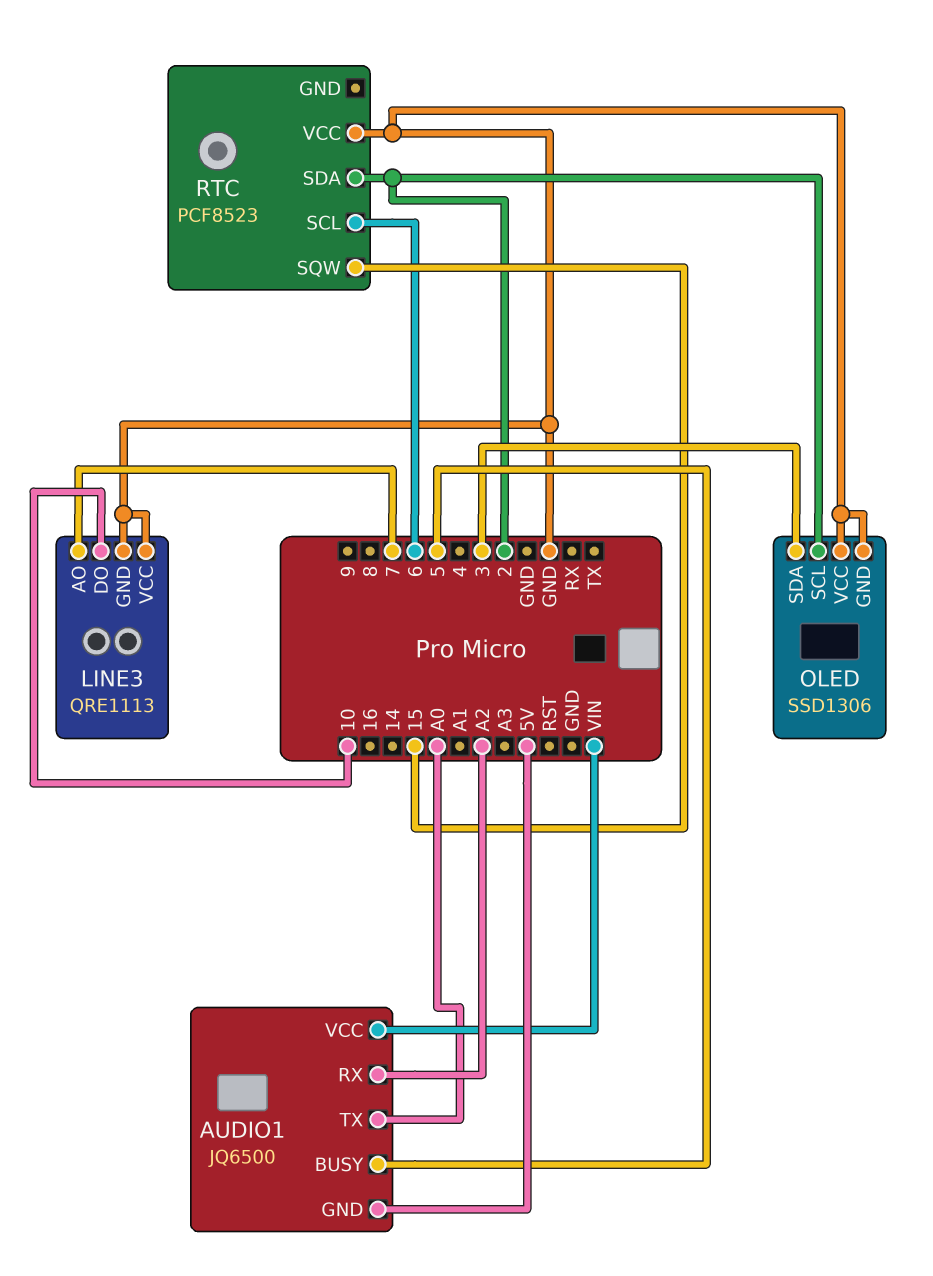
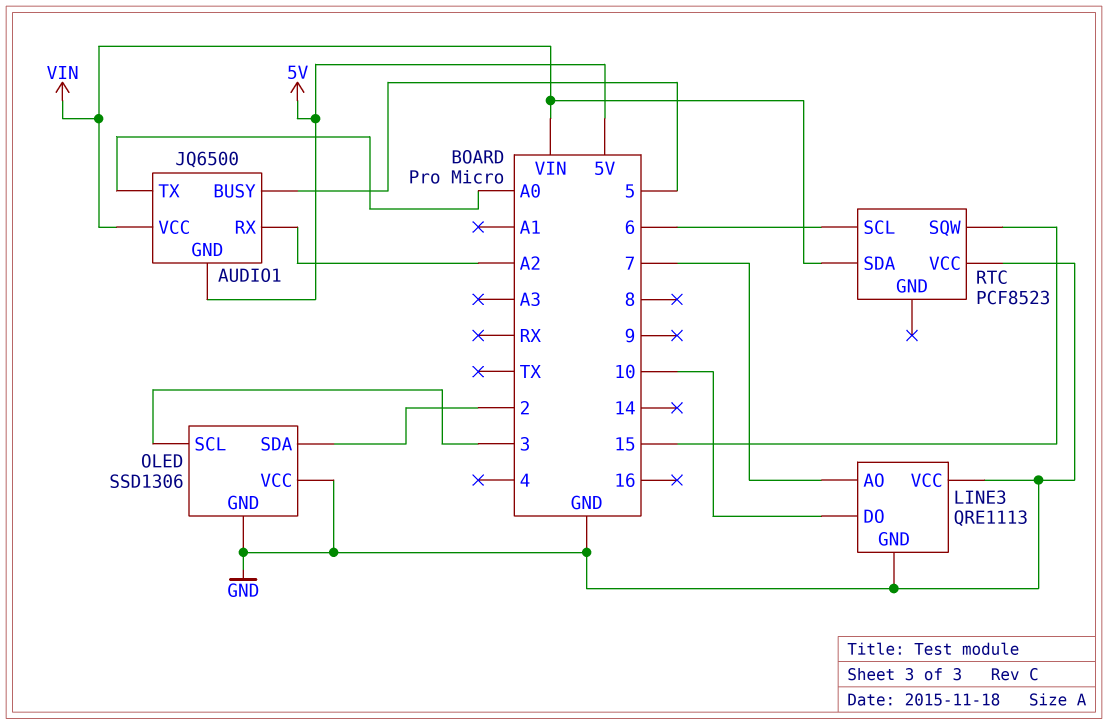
OLED pin SCL: 2 -> 3
OLED pin SDA: 3 -> 2
RTC pin SDA: 2 -> VIN

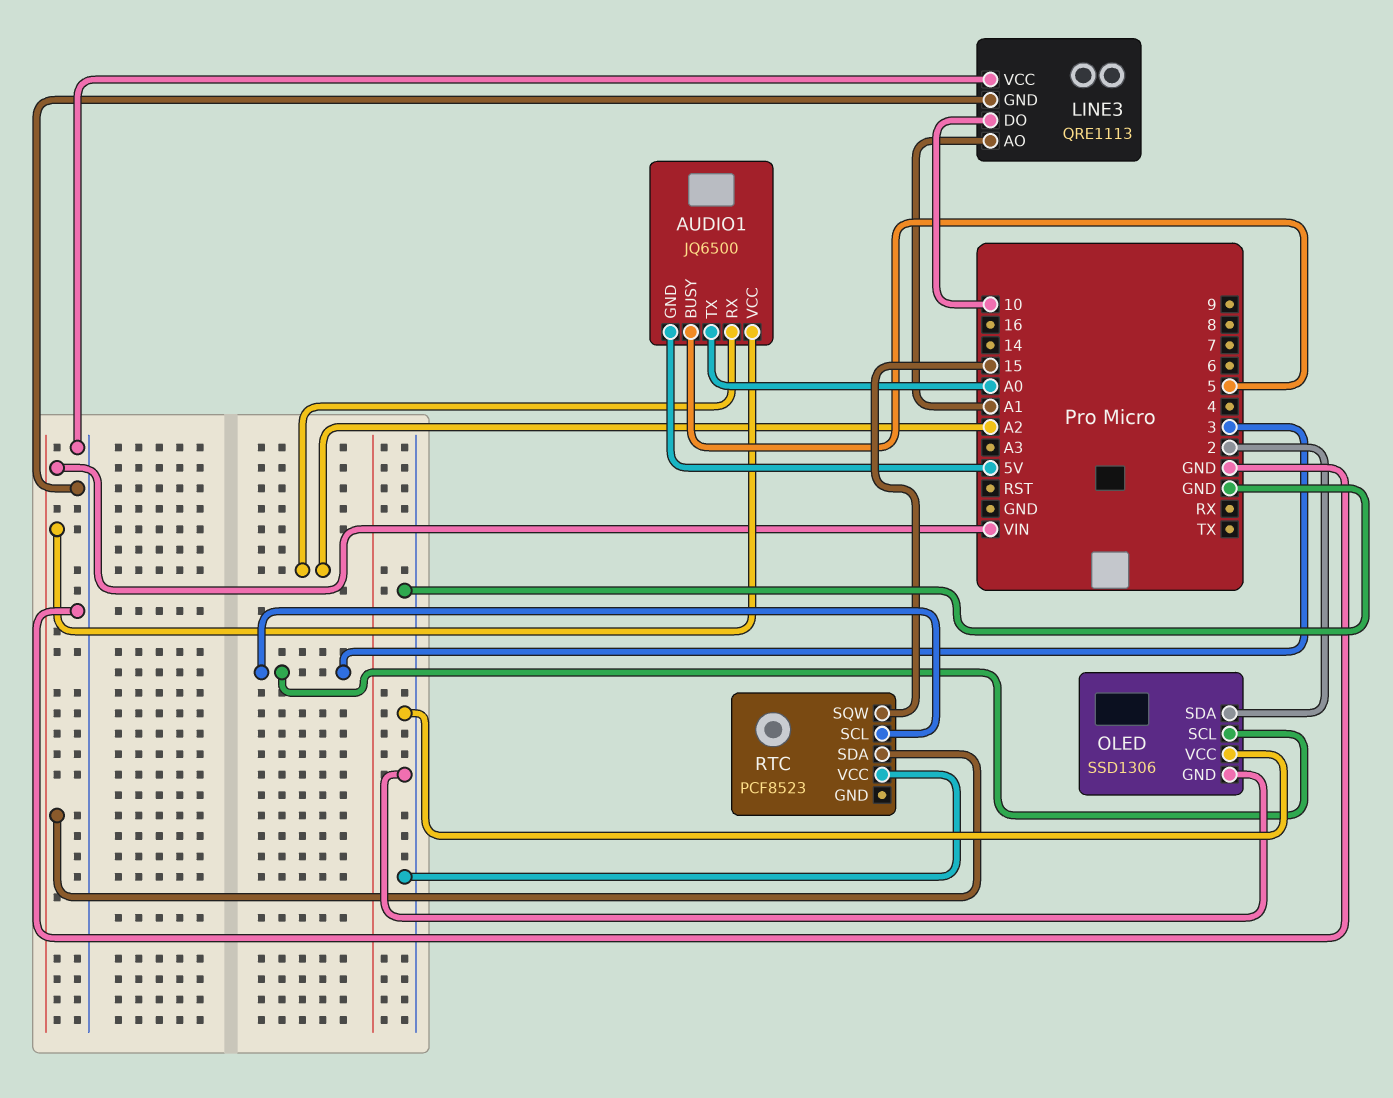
LINE3 pin AO: 7 -> A1
RTC pin SCL: 6 -> 3

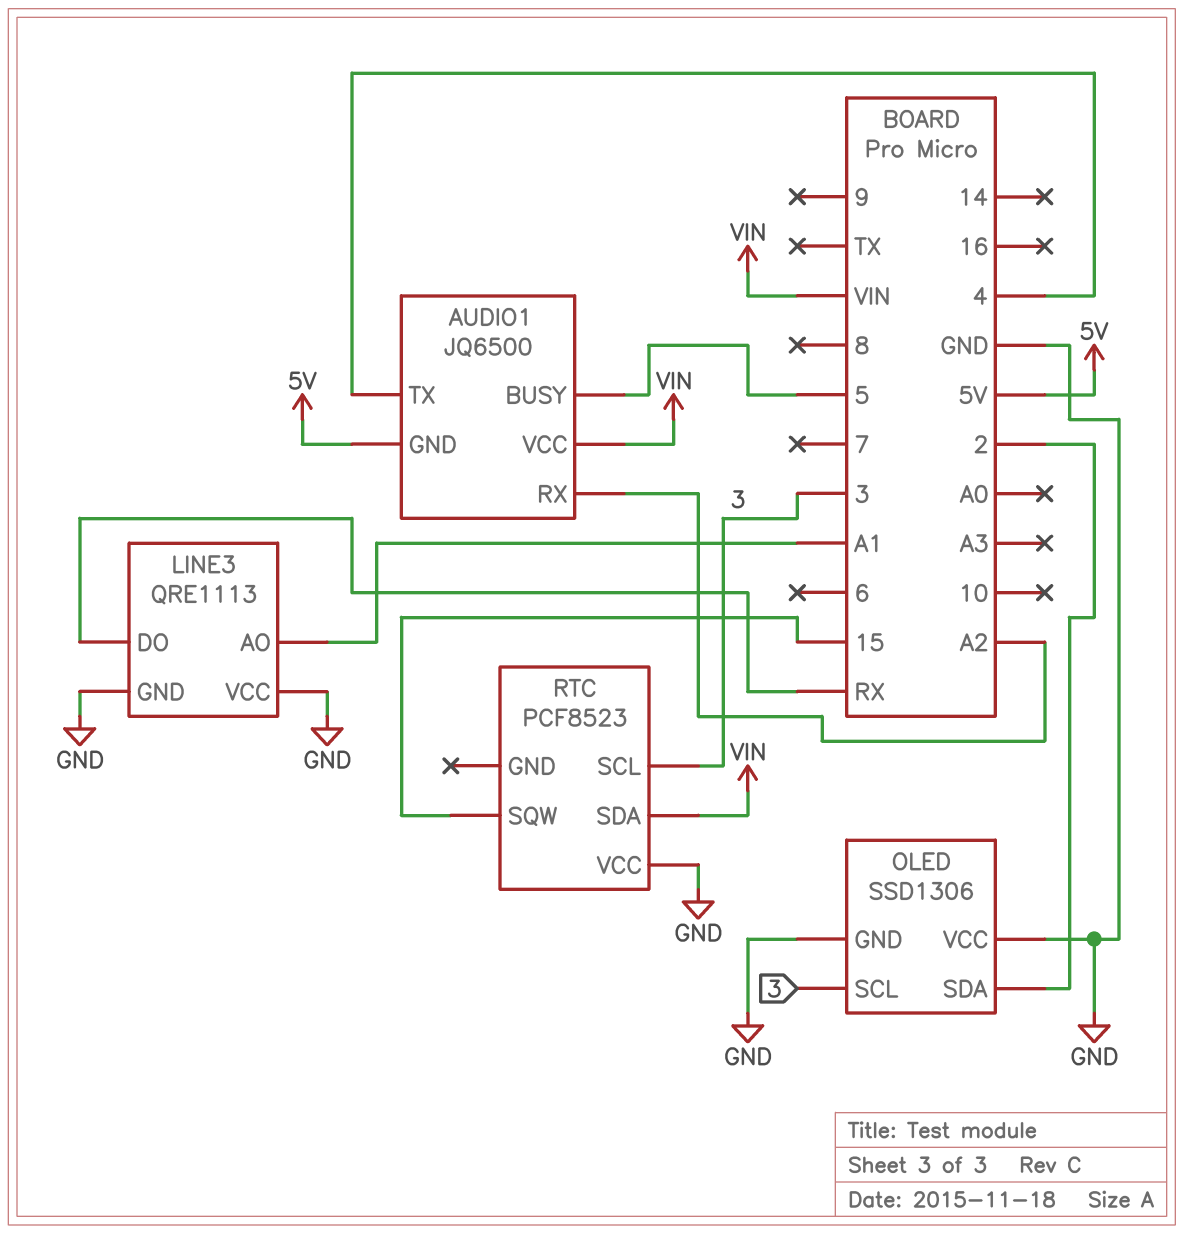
AUDIO1 pin TX: A0 -> 4
LINE3 pin DO: 10 -> RX

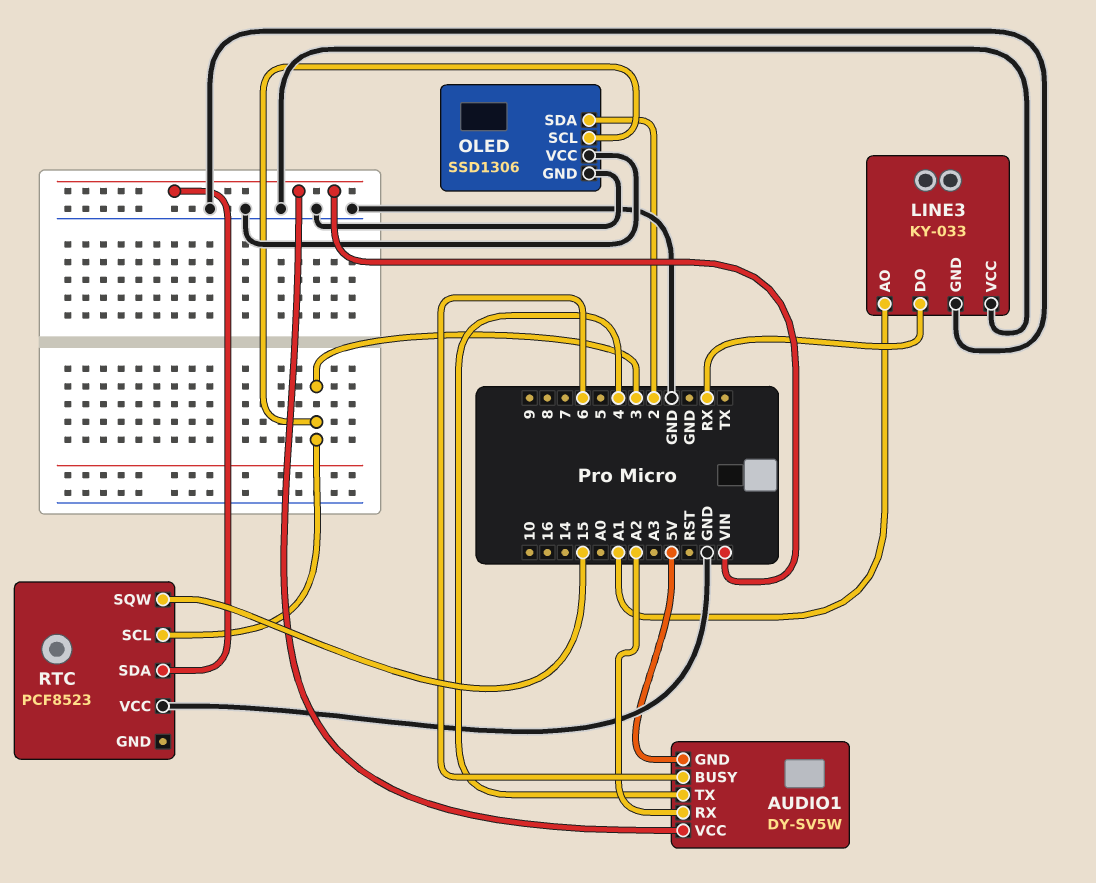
AUDIO1: JQ6500 -> DY-SV5W
AUDIO1 pin BUSY: 5 -> 6
LINE3: QRE1113 -> KY-033

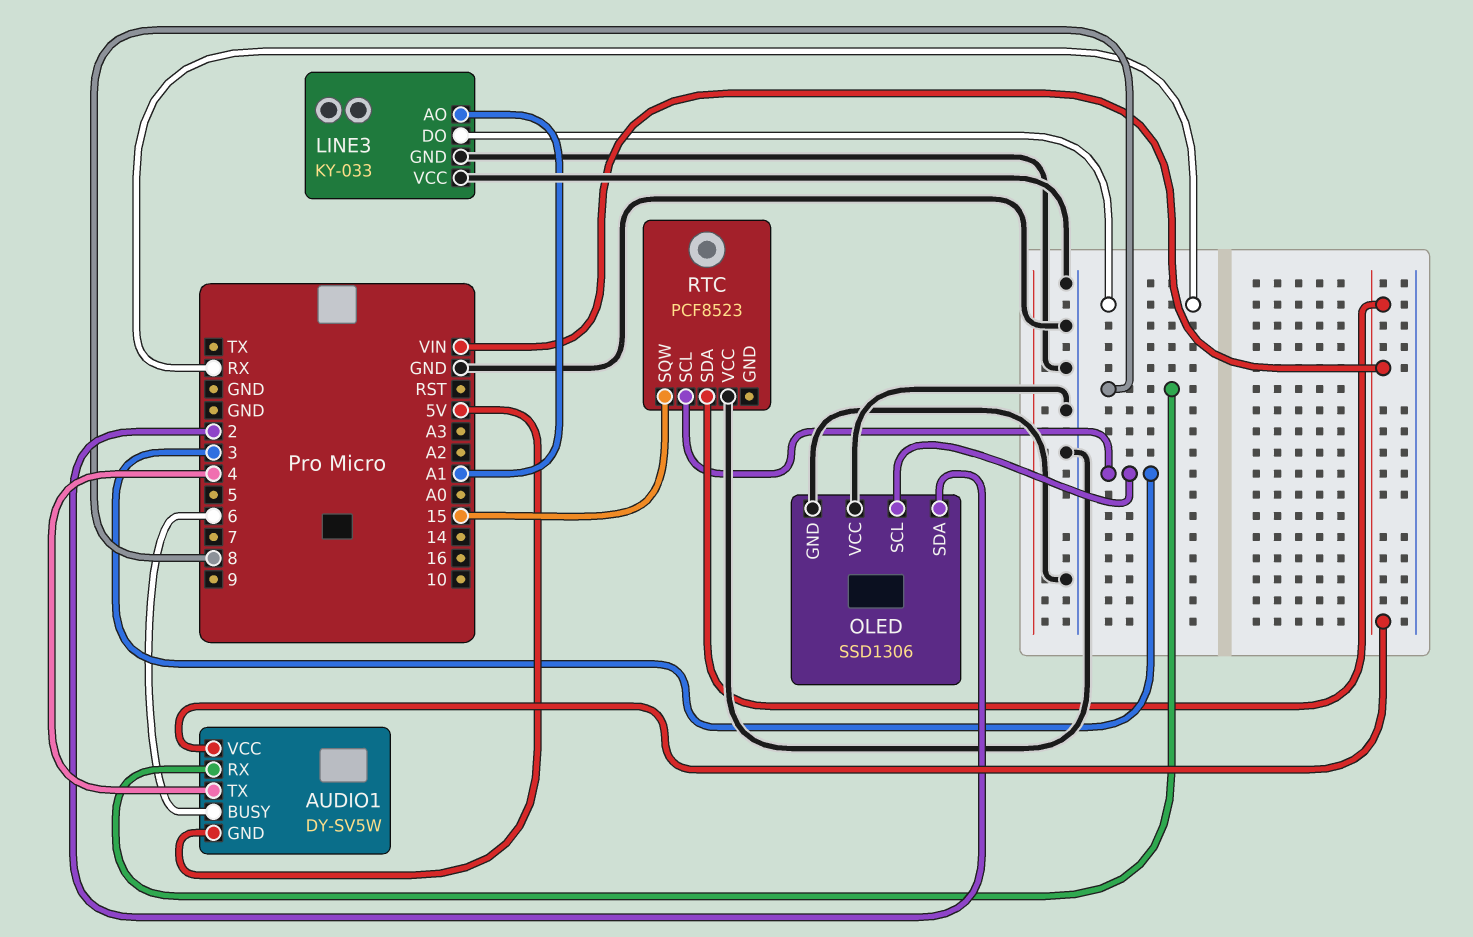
AUDIO1 pin RX: A2 -> 8

